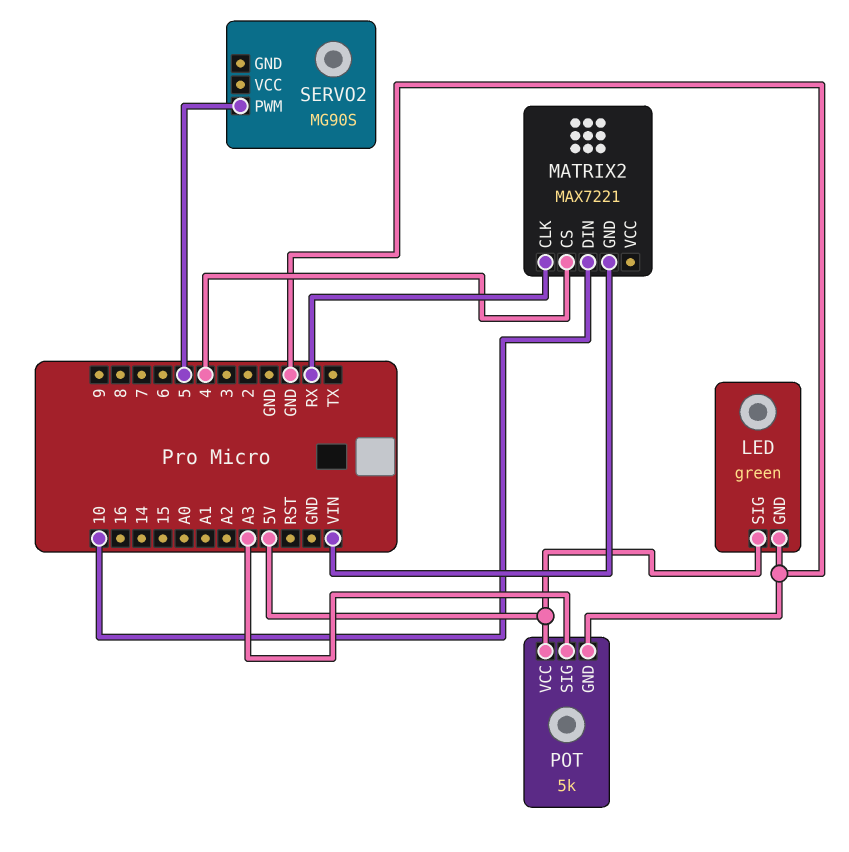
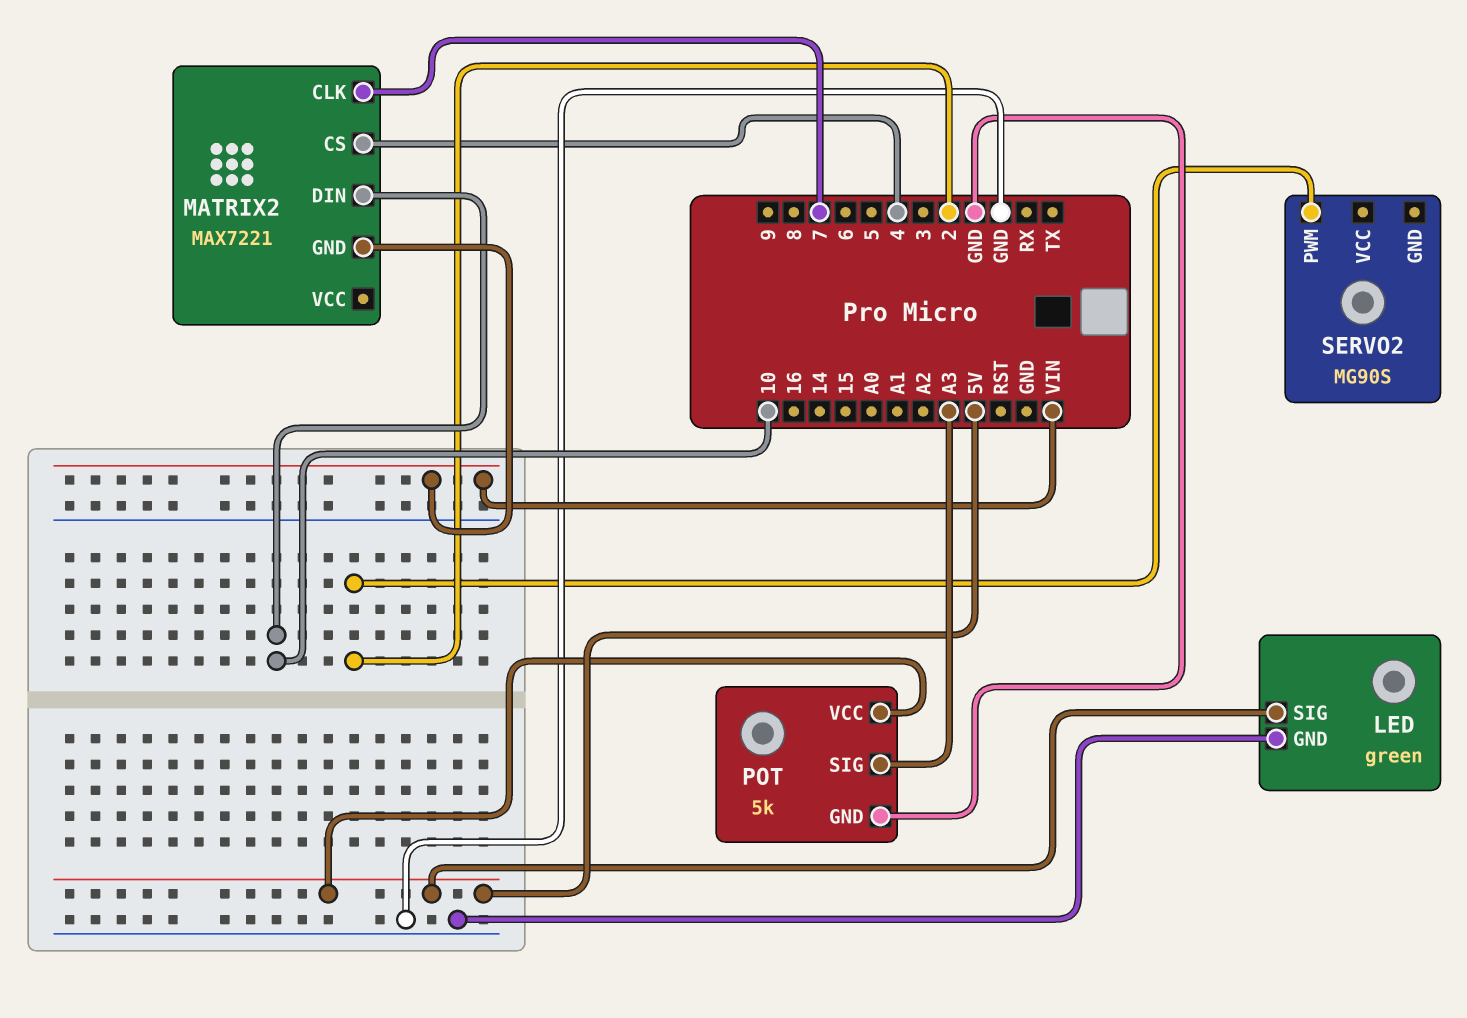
MATRIX2 pin CLK: RX -> 7
SERVO2 pin PWM: 5 -> 2

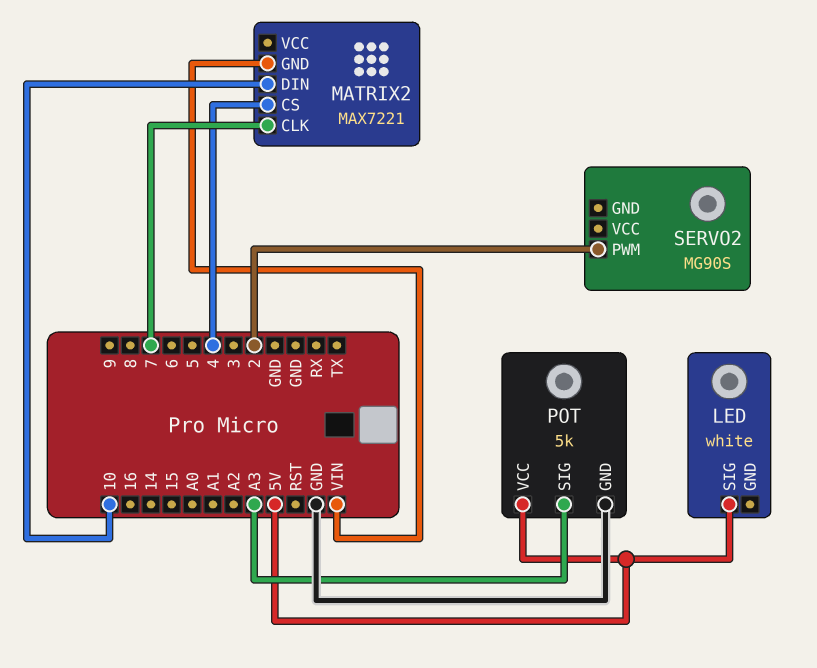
LED: green -> white
LED pin GND: GND -> none

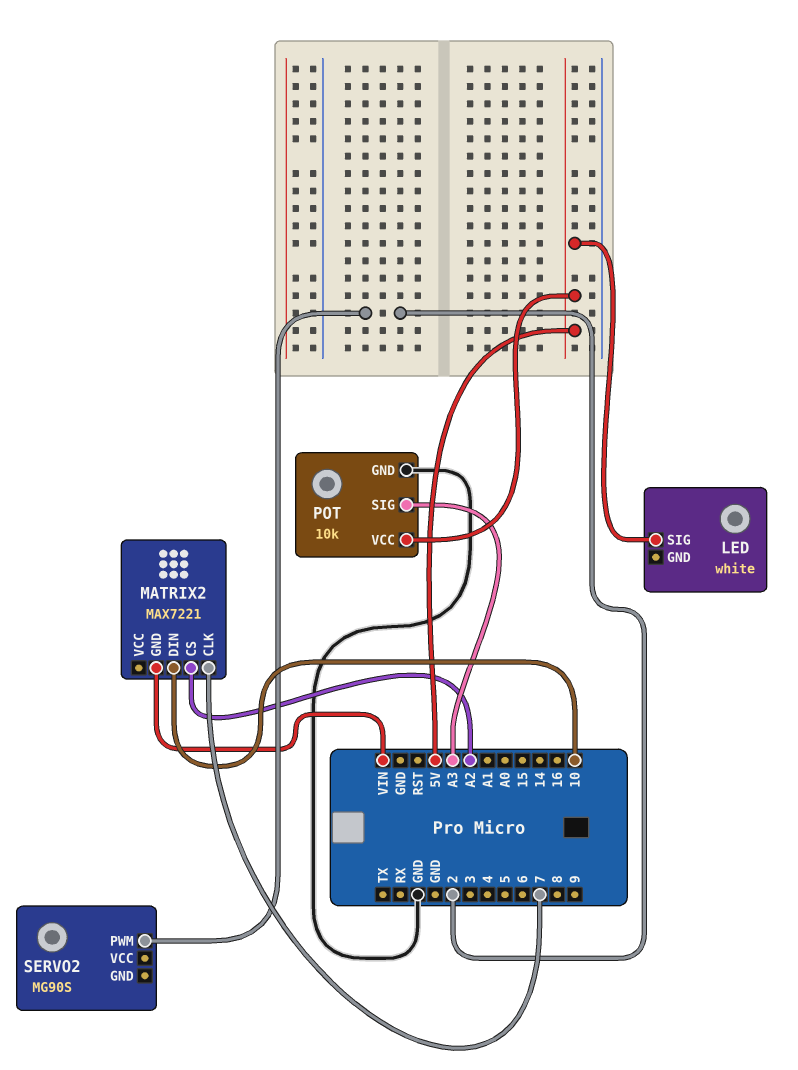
MATRIX2 pin CS: 4 -> A2
POT: 5k -> 10k

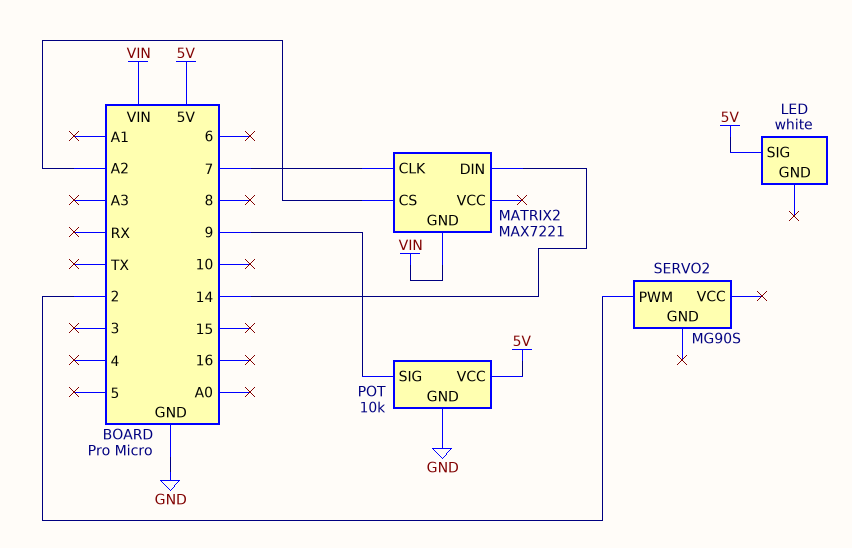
MATRIX2 pin DIN: 10 -> 14
POT pin SIG: A3 -> 9

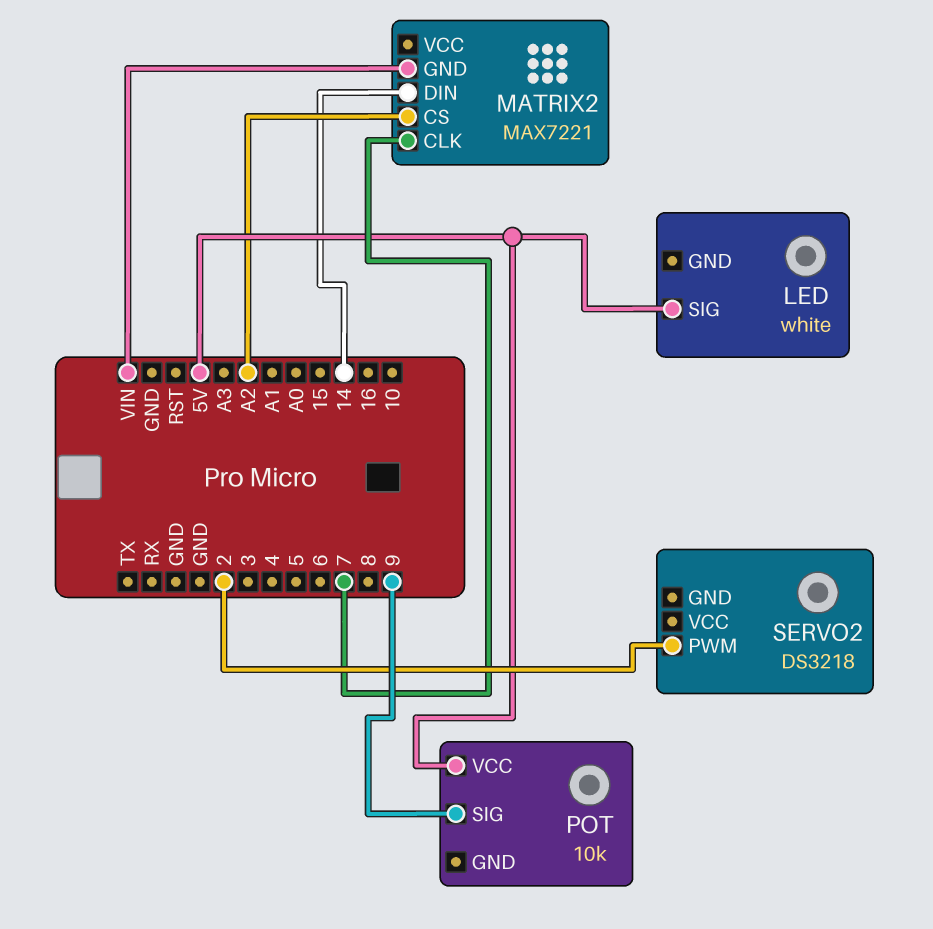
POT pin GND: GND -> none
SERVO2: MG90S -> DS3218

